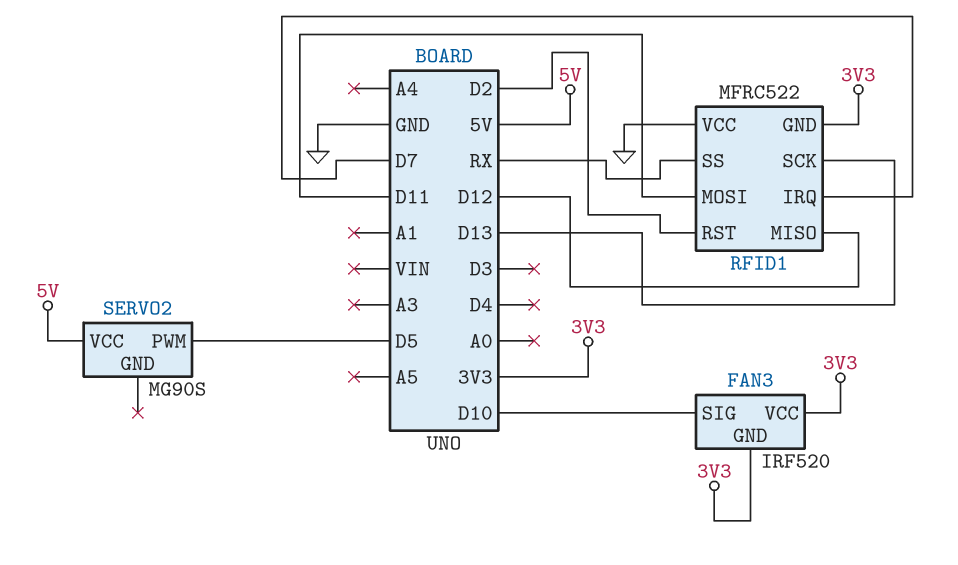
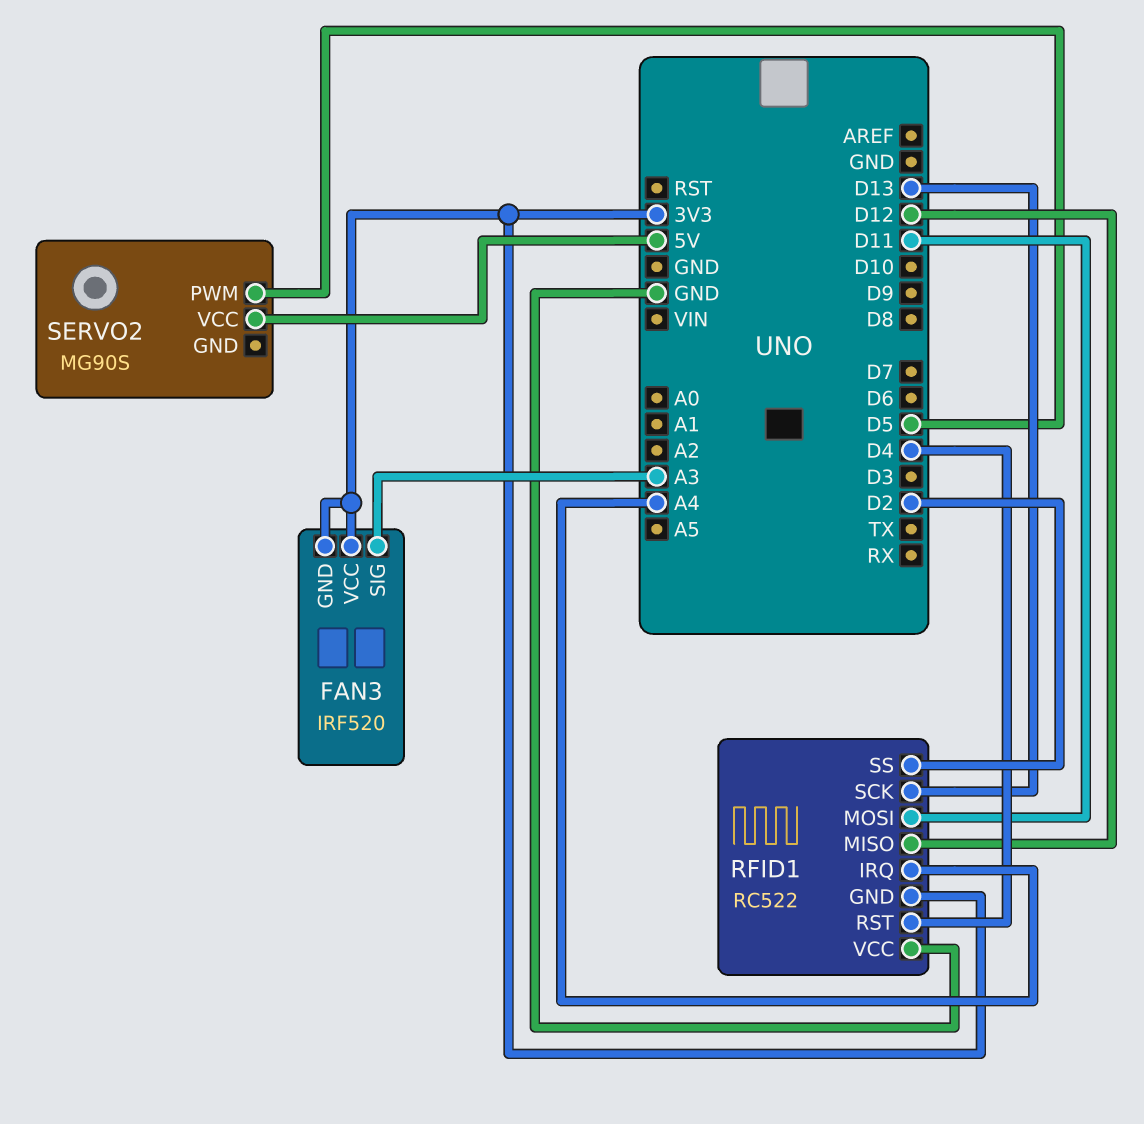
FAN3 pin SIG: D10 -> A3
RFID1: MFRC522 -> RC522
RFID1 pin IRQ: D7 -> A4
RFID1 pin RST: D2 -> D4
RFID1 pin SS: RX -> D2

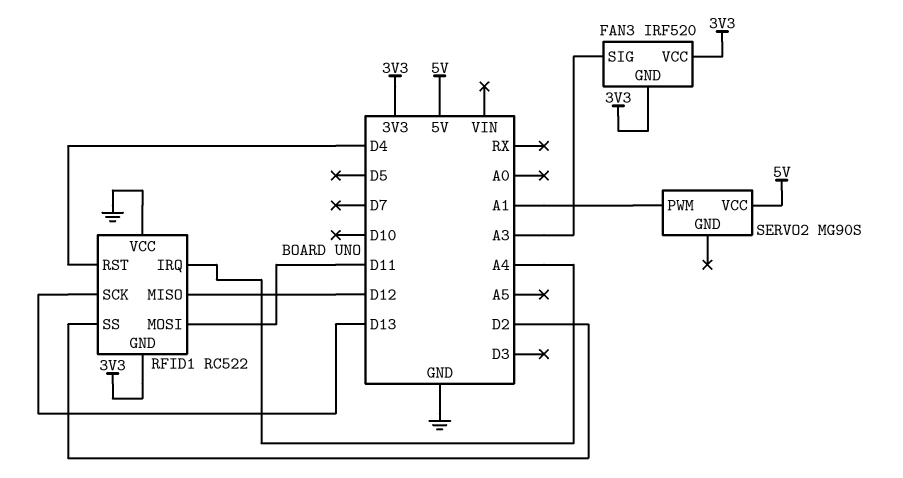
SERVO2 pin PWM: D5 -> A1

